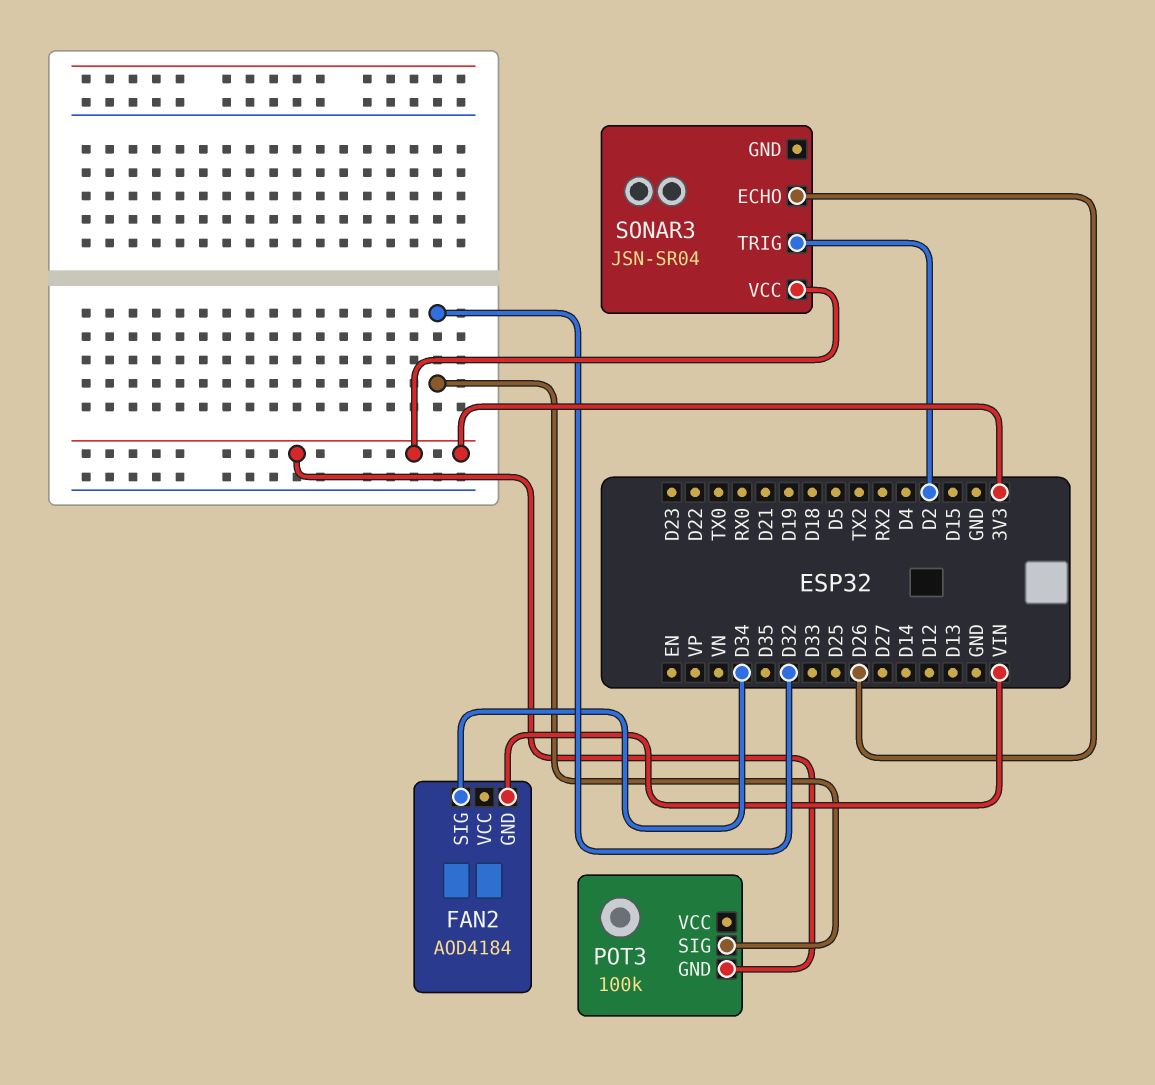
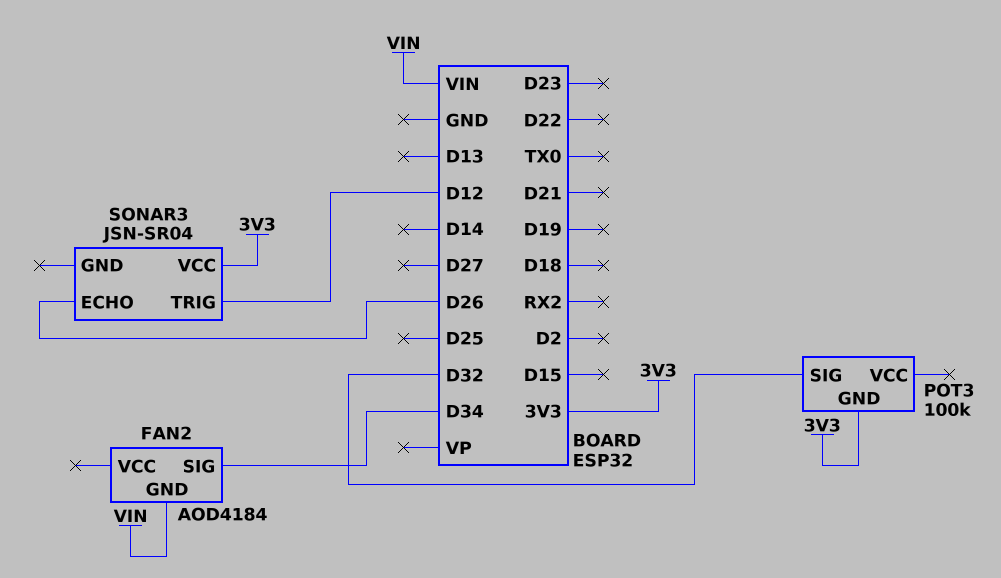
SONAR3 pin TRIG: D2 -> D12

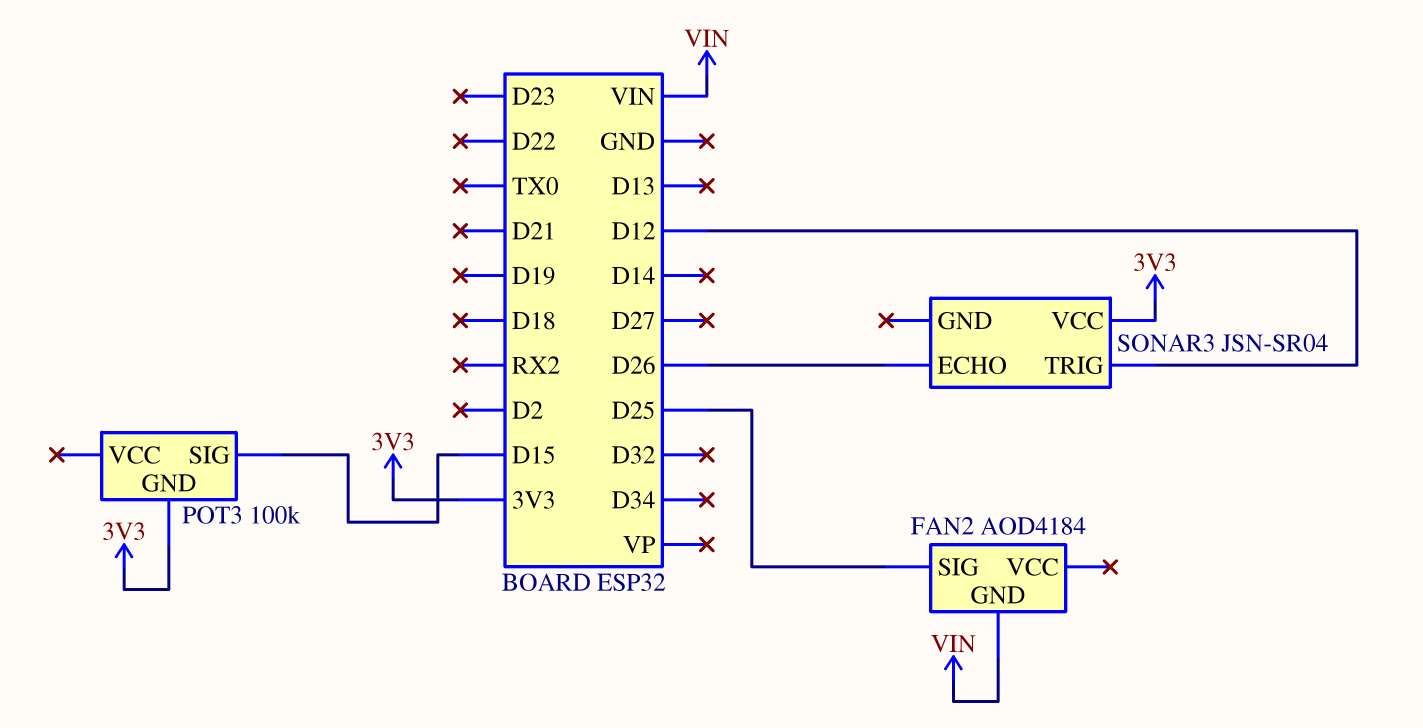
FAN2 pin SIG: D34 -> D25
POT3 pin SIG: D32 -> D15

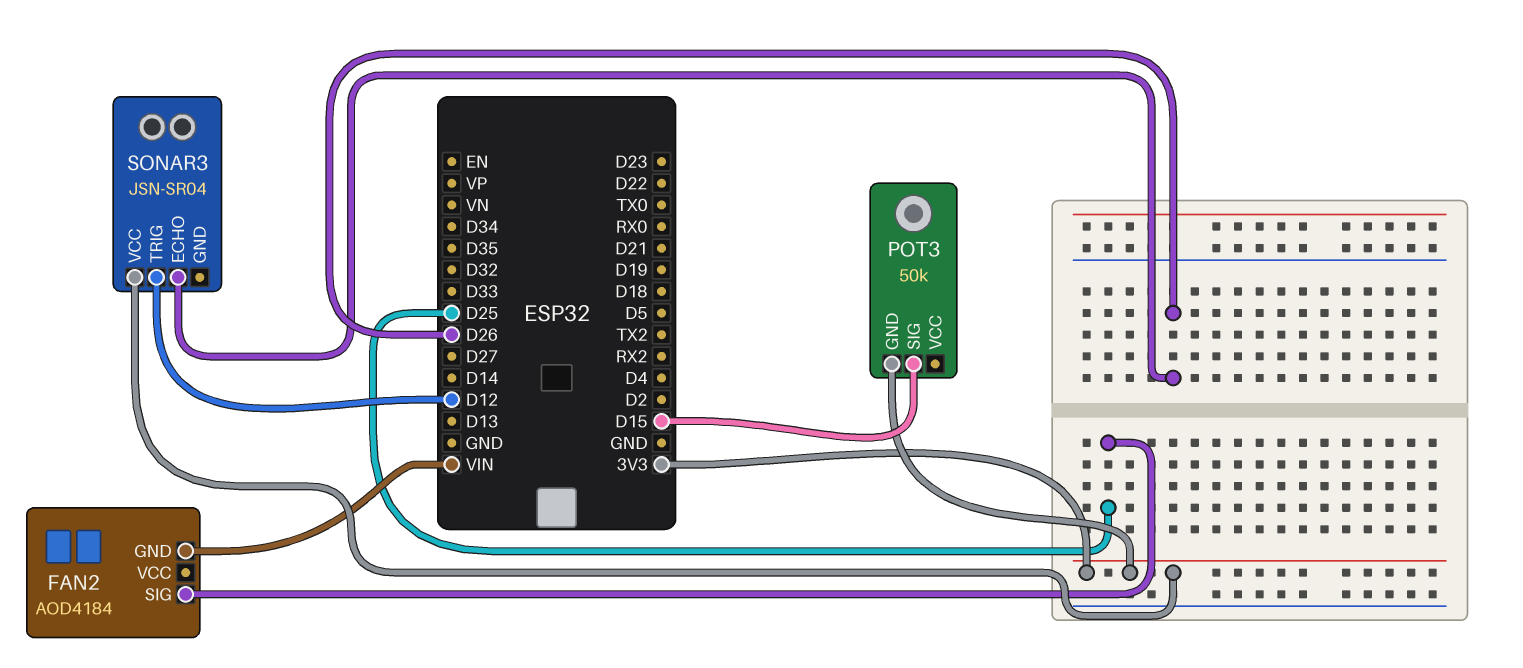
POT3: 100k -> 50k

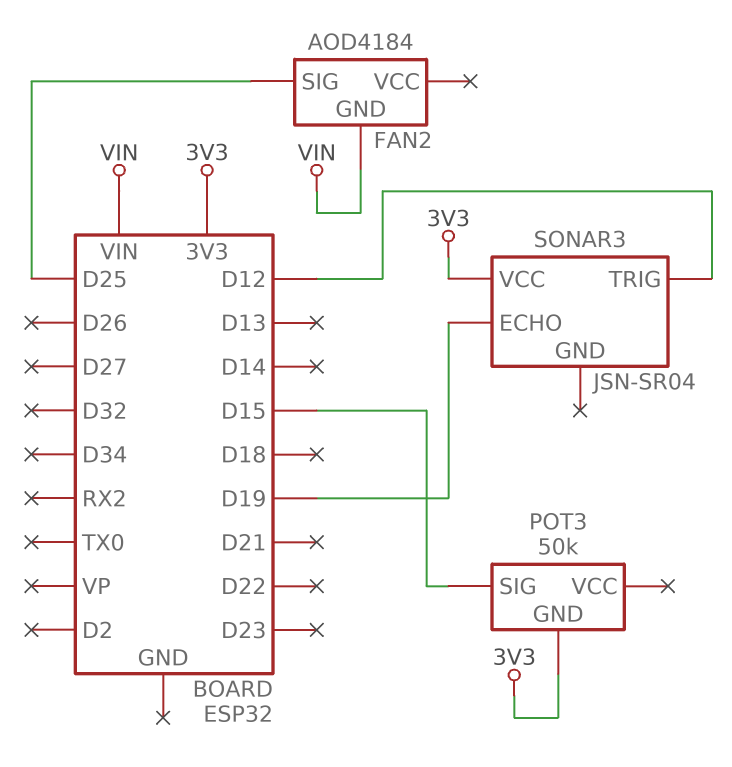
SONAR3 pin ECHO: D26 -> D19

